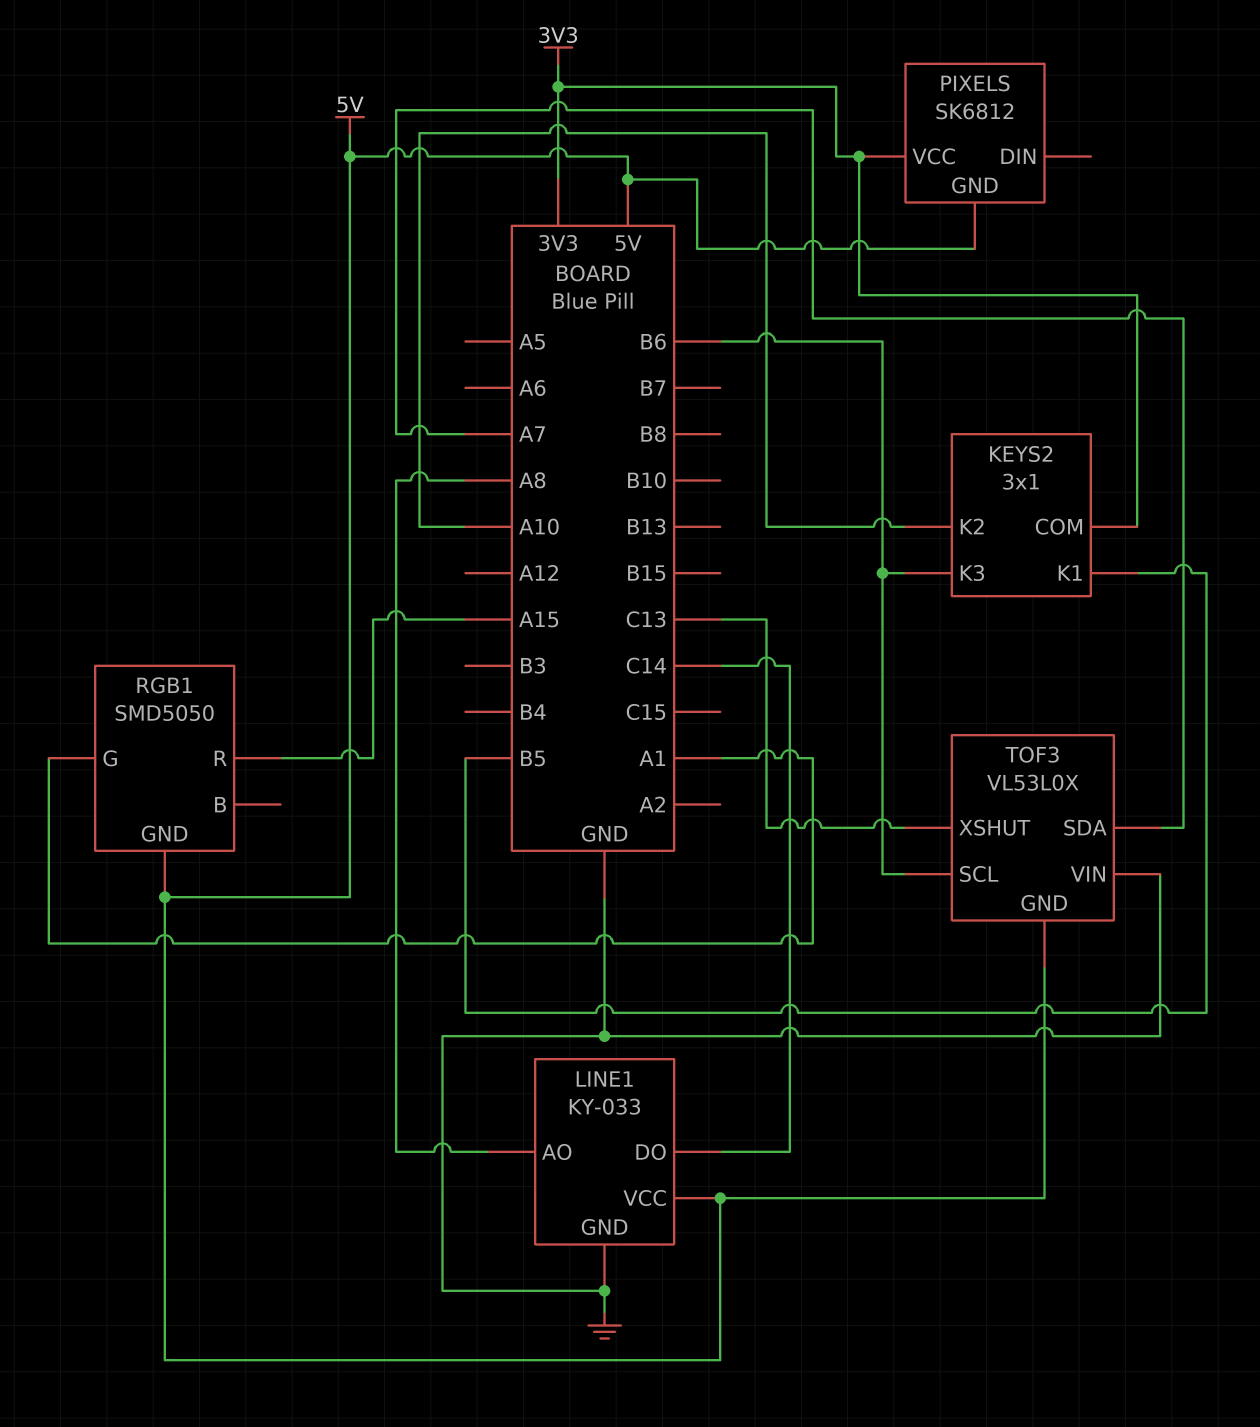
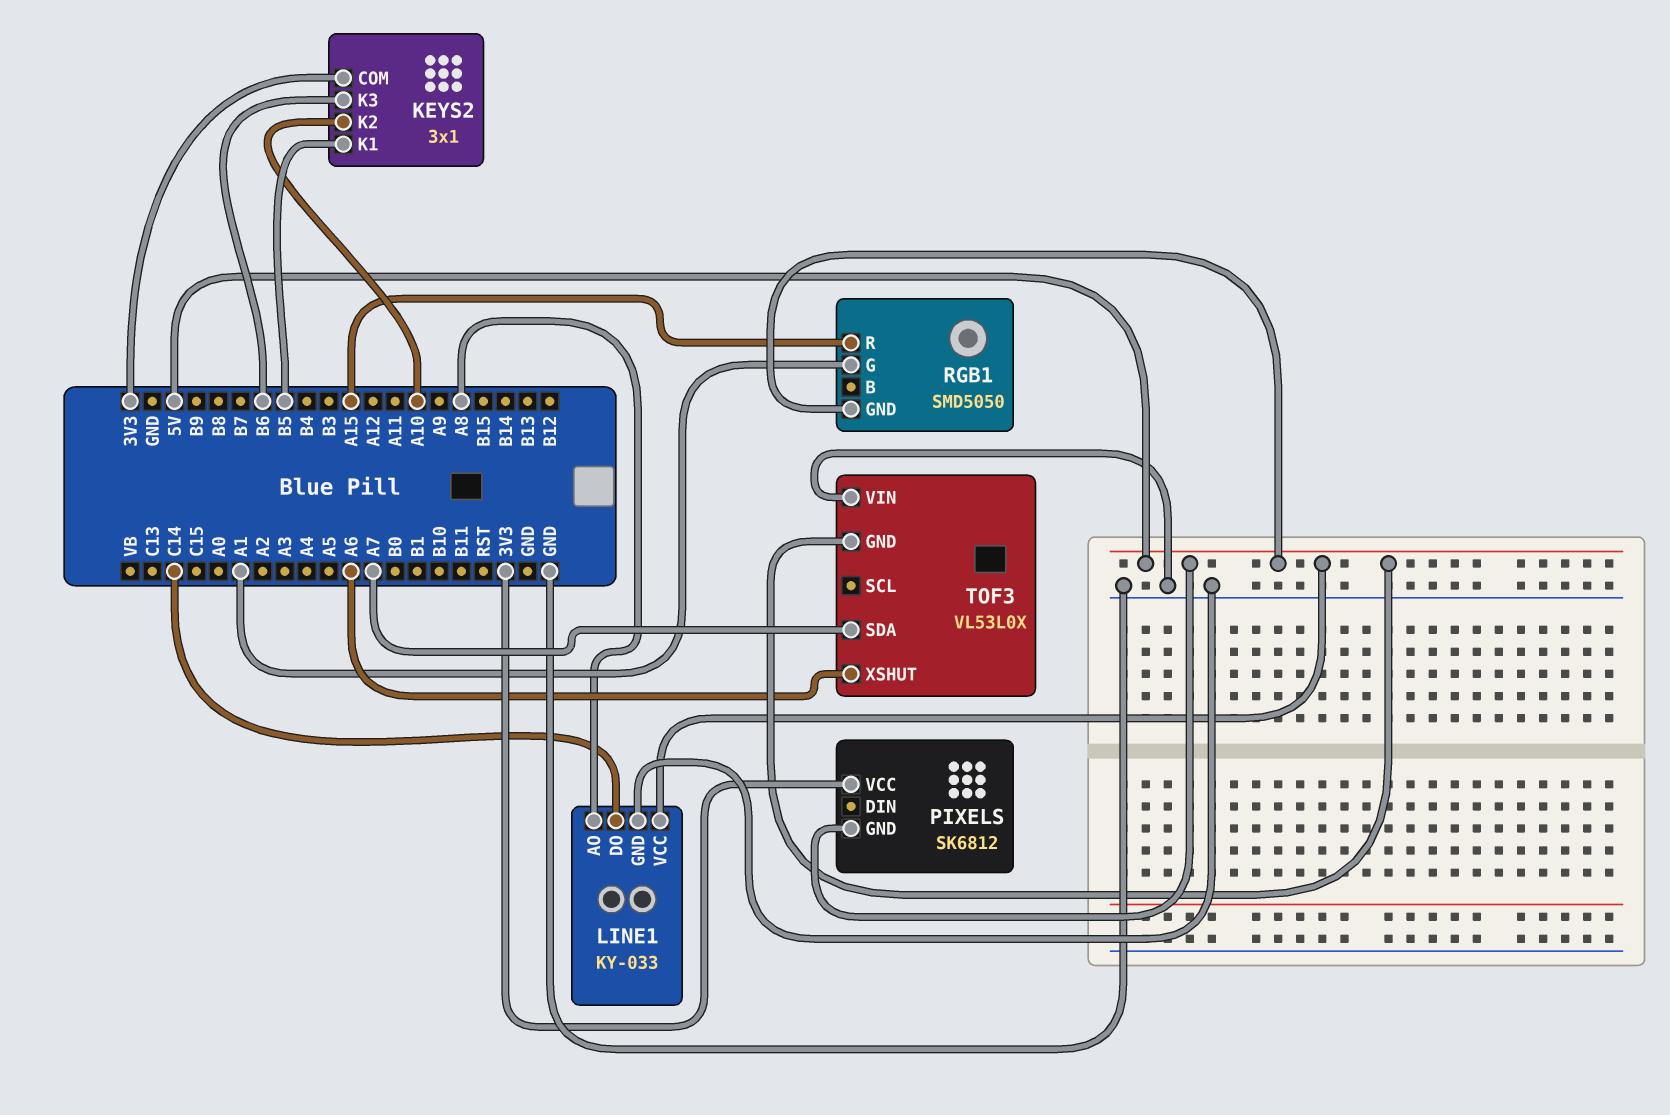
TOF3 pin SCL: B6 -> none
TOF3 pin XSHUT: C13 -> A6

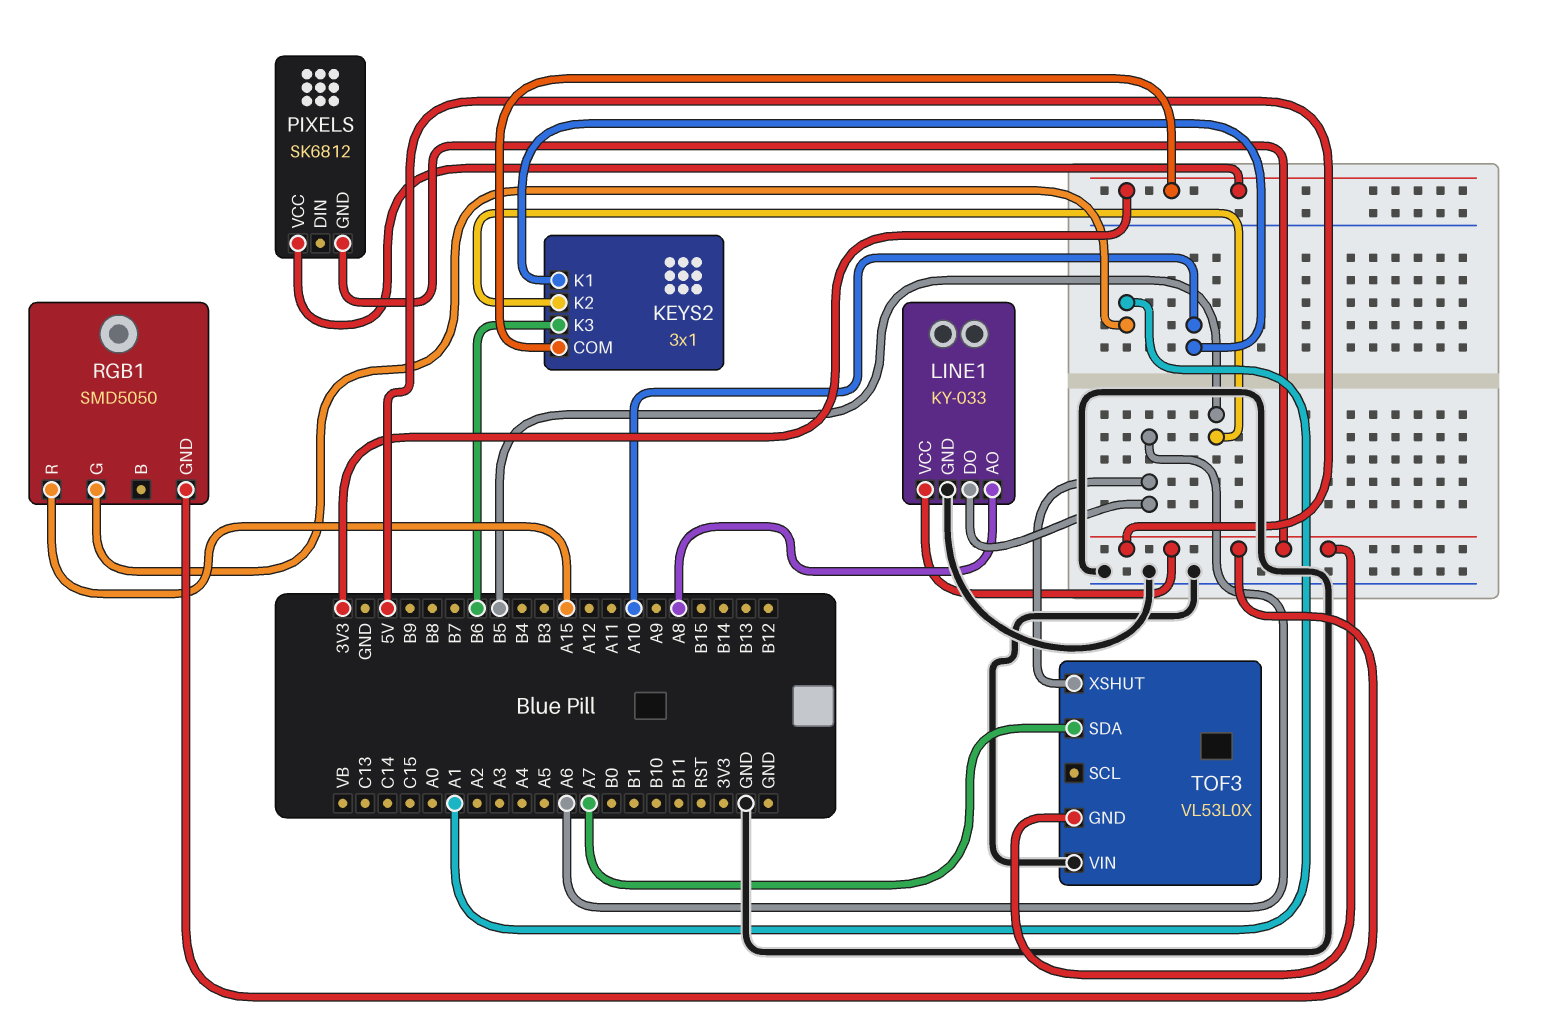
KEYS2 pin K1: B5 -> A10
KEYS2 pin K2: A10 -> B5
LINE1 pin DO: C14 -> A6

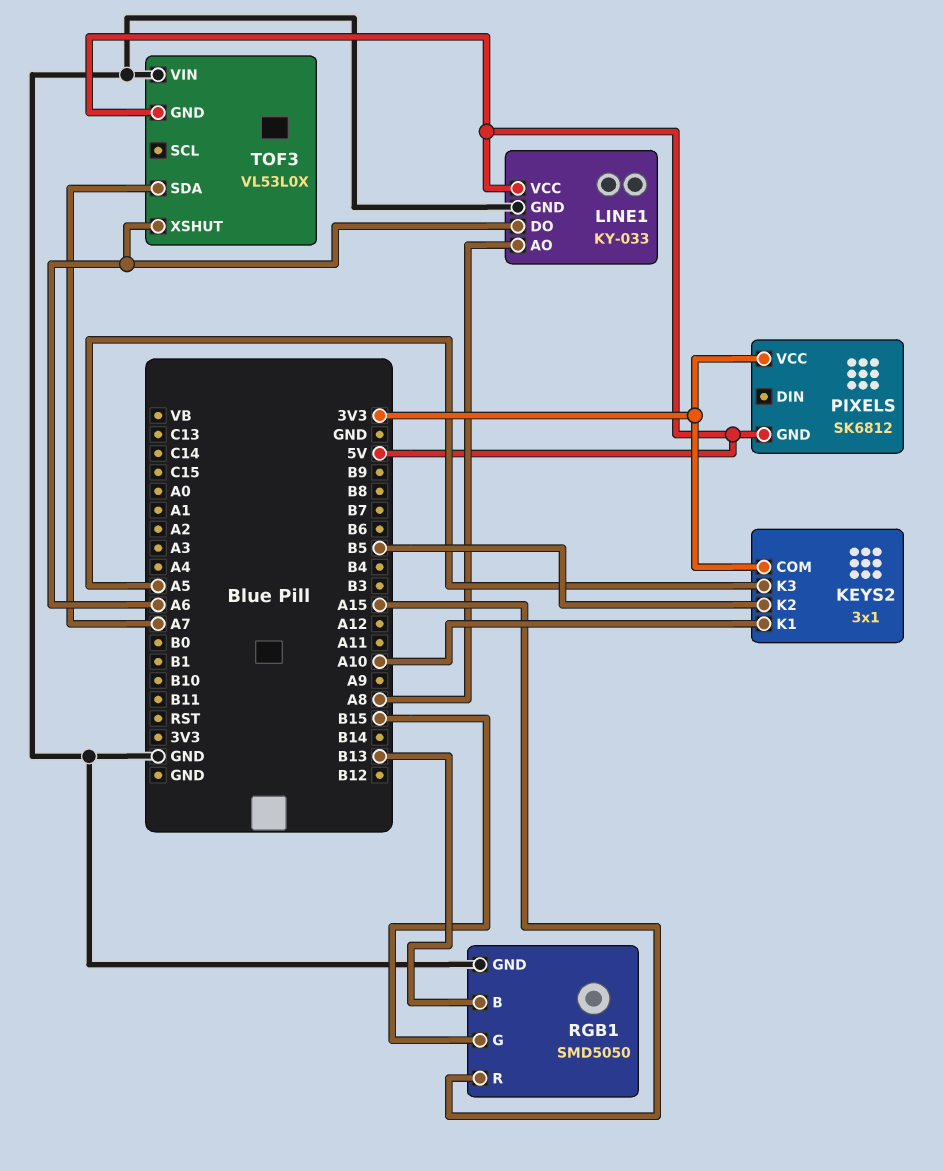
KEYS2 pin K3: B6 -> A5
RGB1 pin B: none -> B13
RGB1 pin G: A1 -> B15
RGB1 pin GND: 5V -> GND

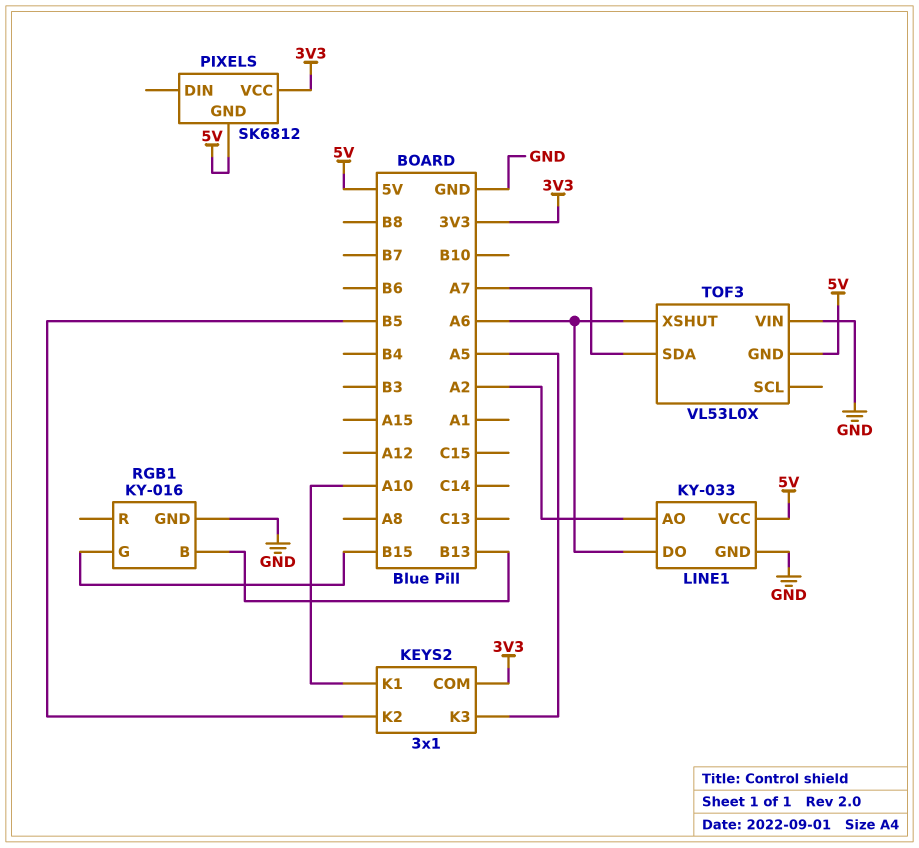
LINE1 pin AO: A8 -> A2
RGB1: SMD5050 -> KY-016
RGB1 pin R: A15 -> none

